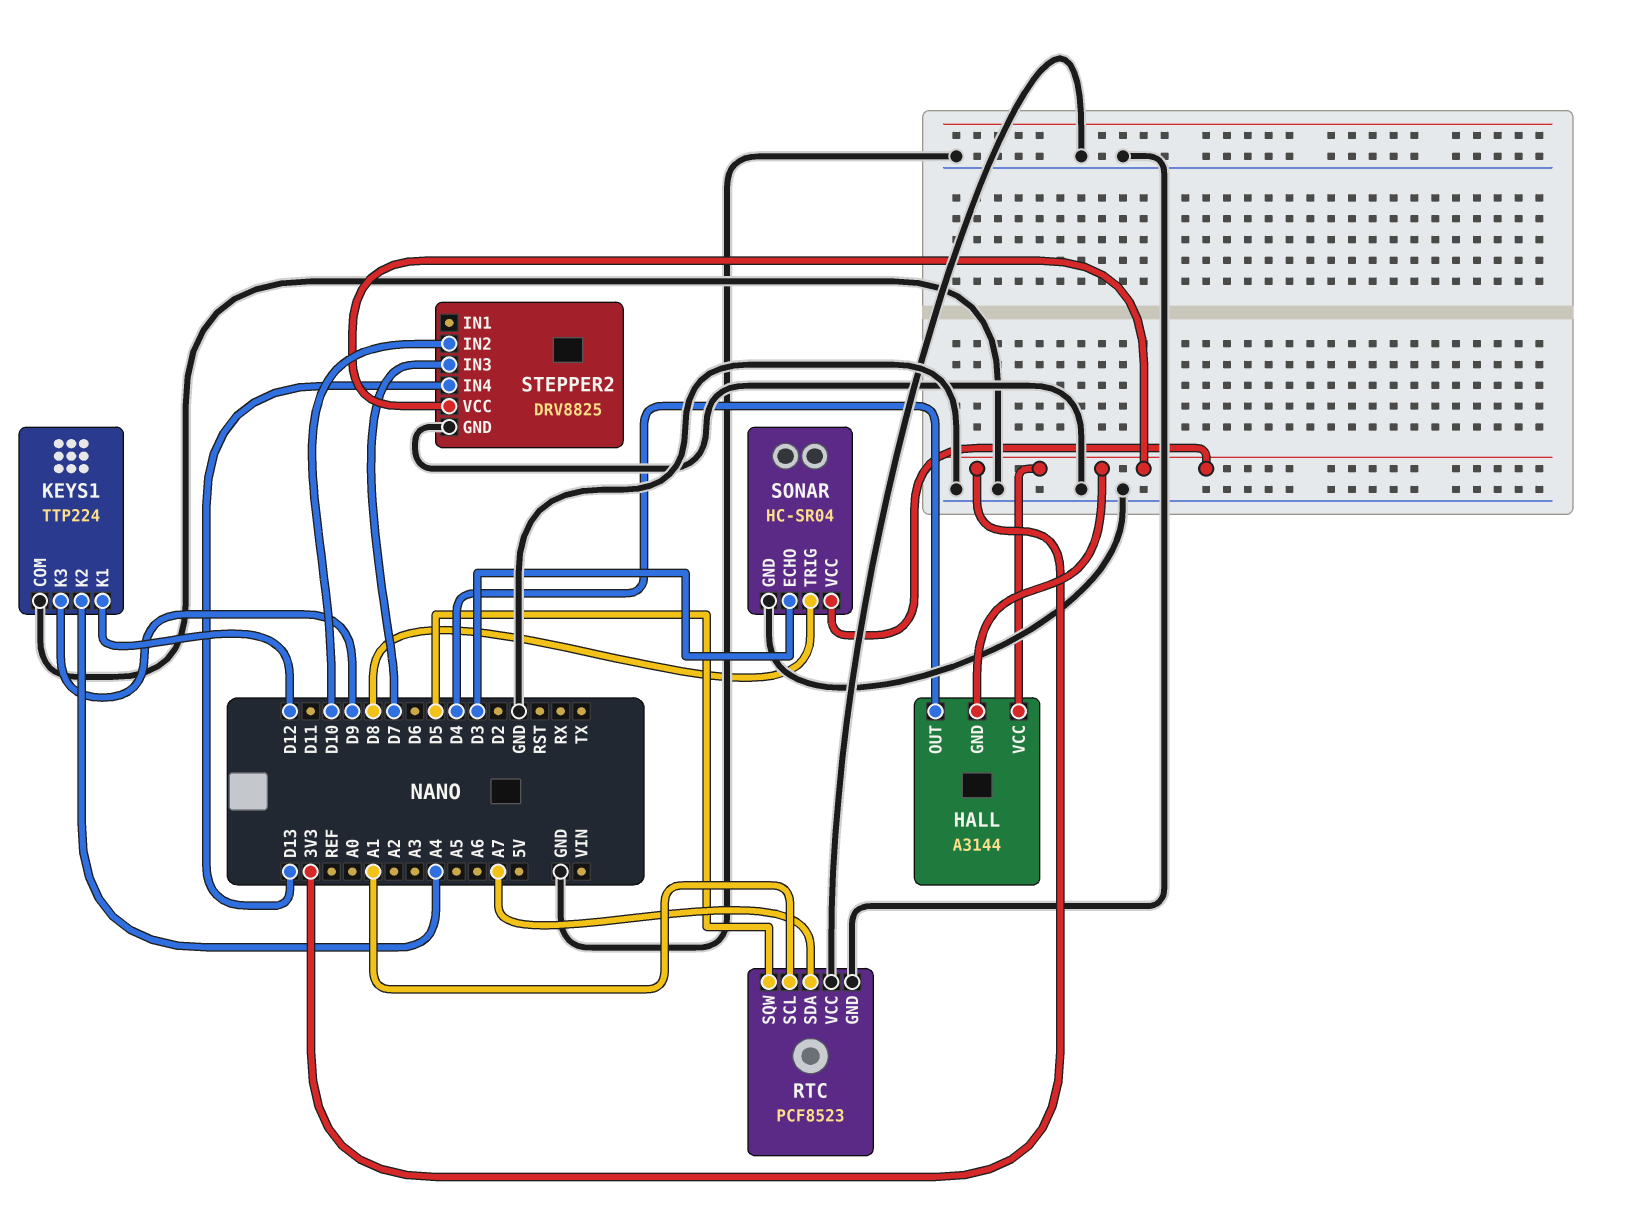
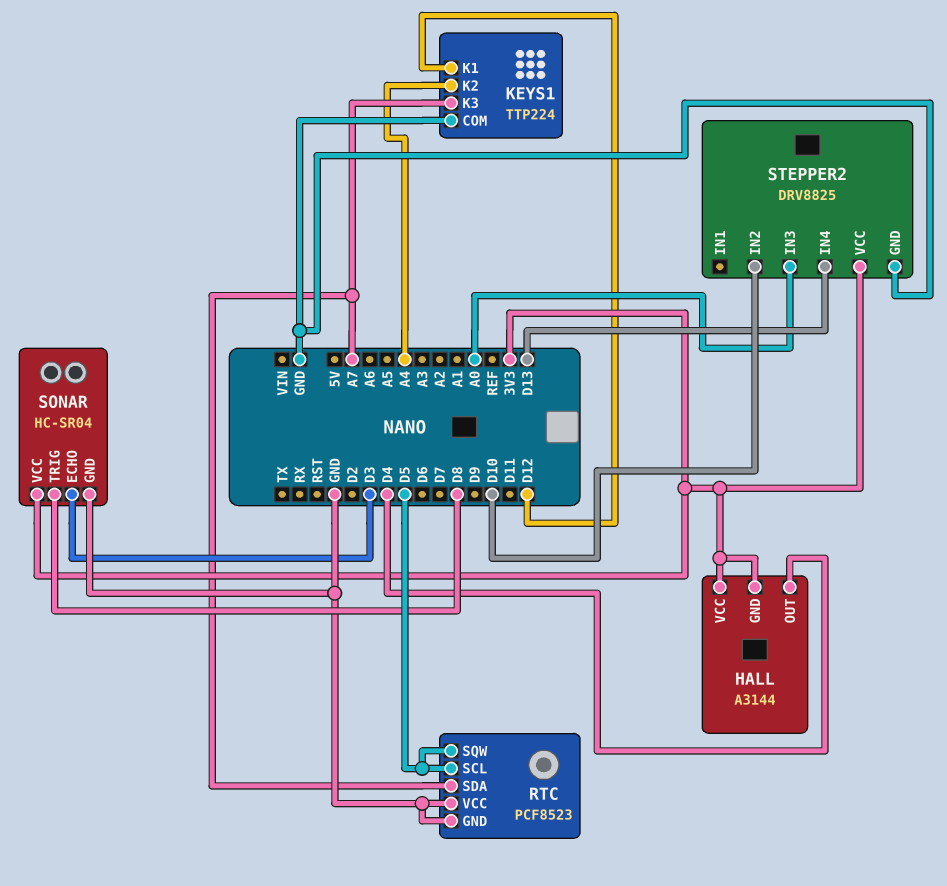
KEYS1 pin K3: D9 -> A7
RTC pin SCL: A1 -> D5
STEPPER2 pin IN3: D7 -> A0

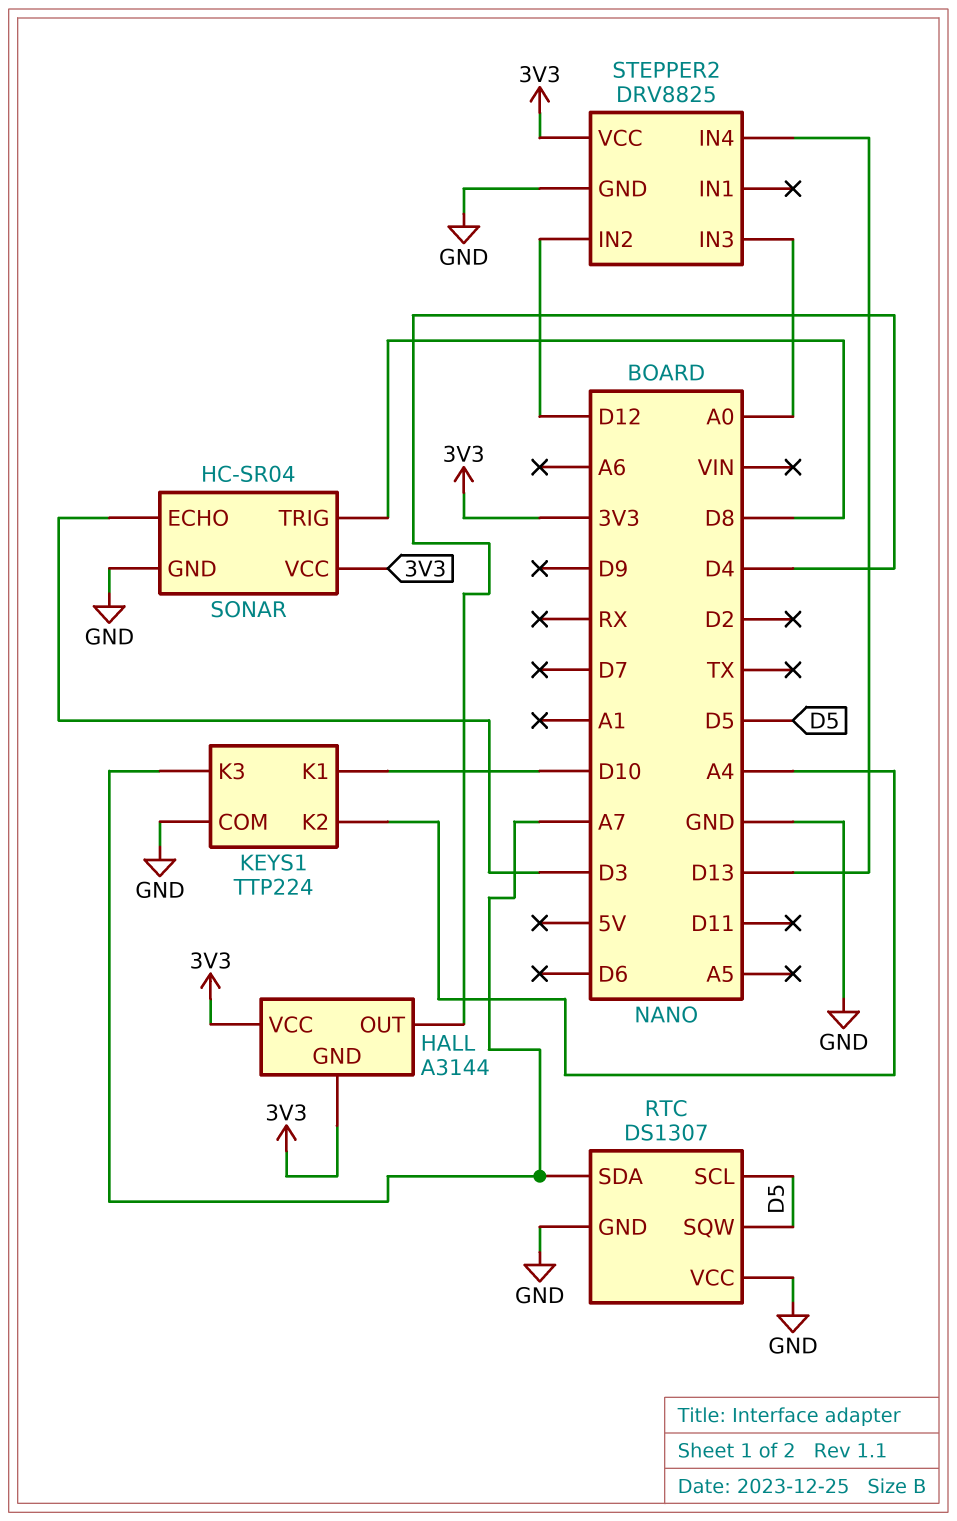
KEYS1 pin K1: D12 -> D10
RTC: PCF8523 -> DS1307
STEPPER2 pin IN2: D10 -> D12

